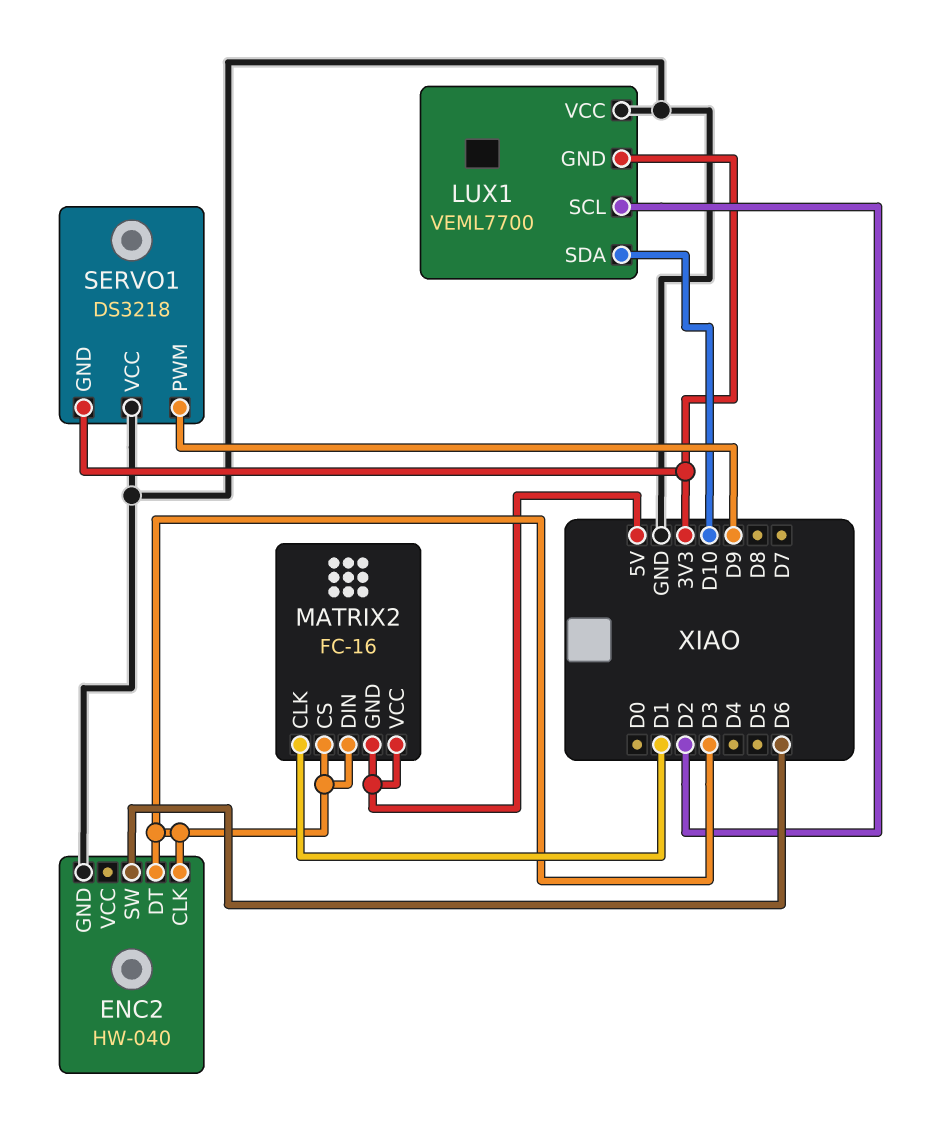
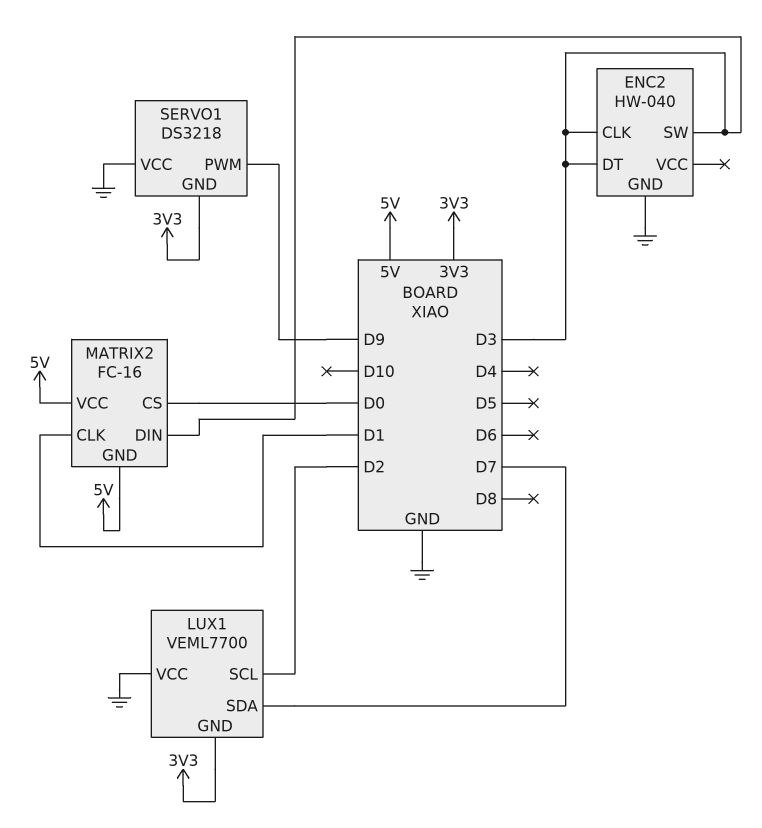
ENC2 pin SW: D6 -> D3
LUX1 pin SDA: D10 -> D7
MATRIX2 pin CS: D3 -> D0

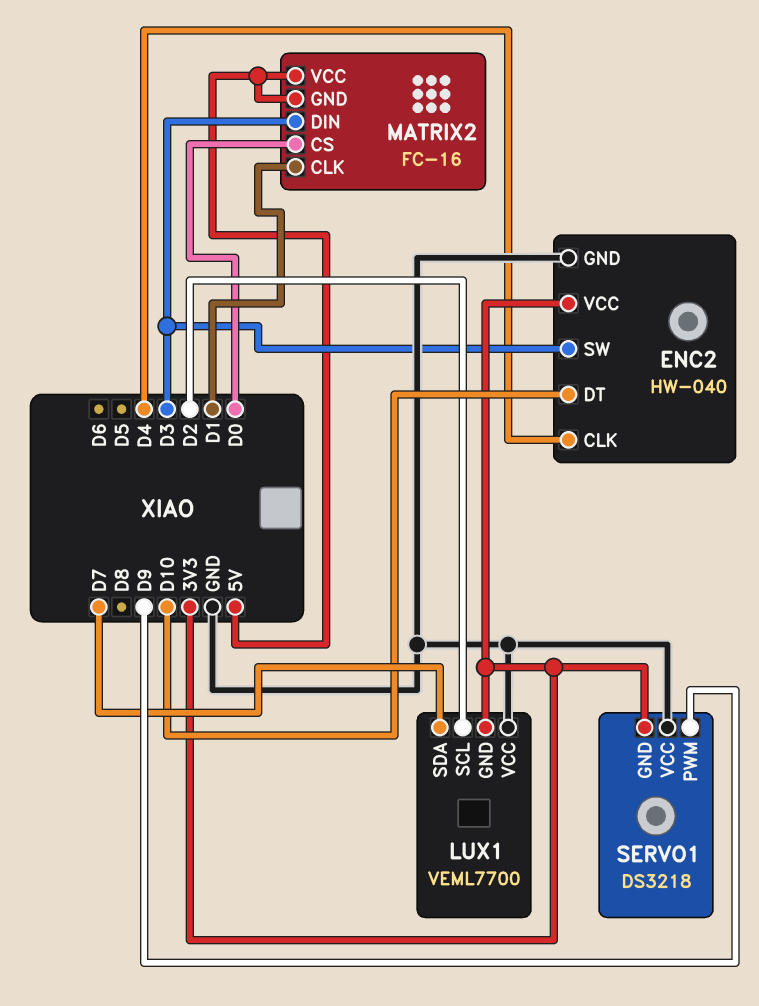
ENC2 pin CLK: D3 -> D4
ENC2 pin DT: D3 -> D10
ENC2 pin VCC: none -> 3V3

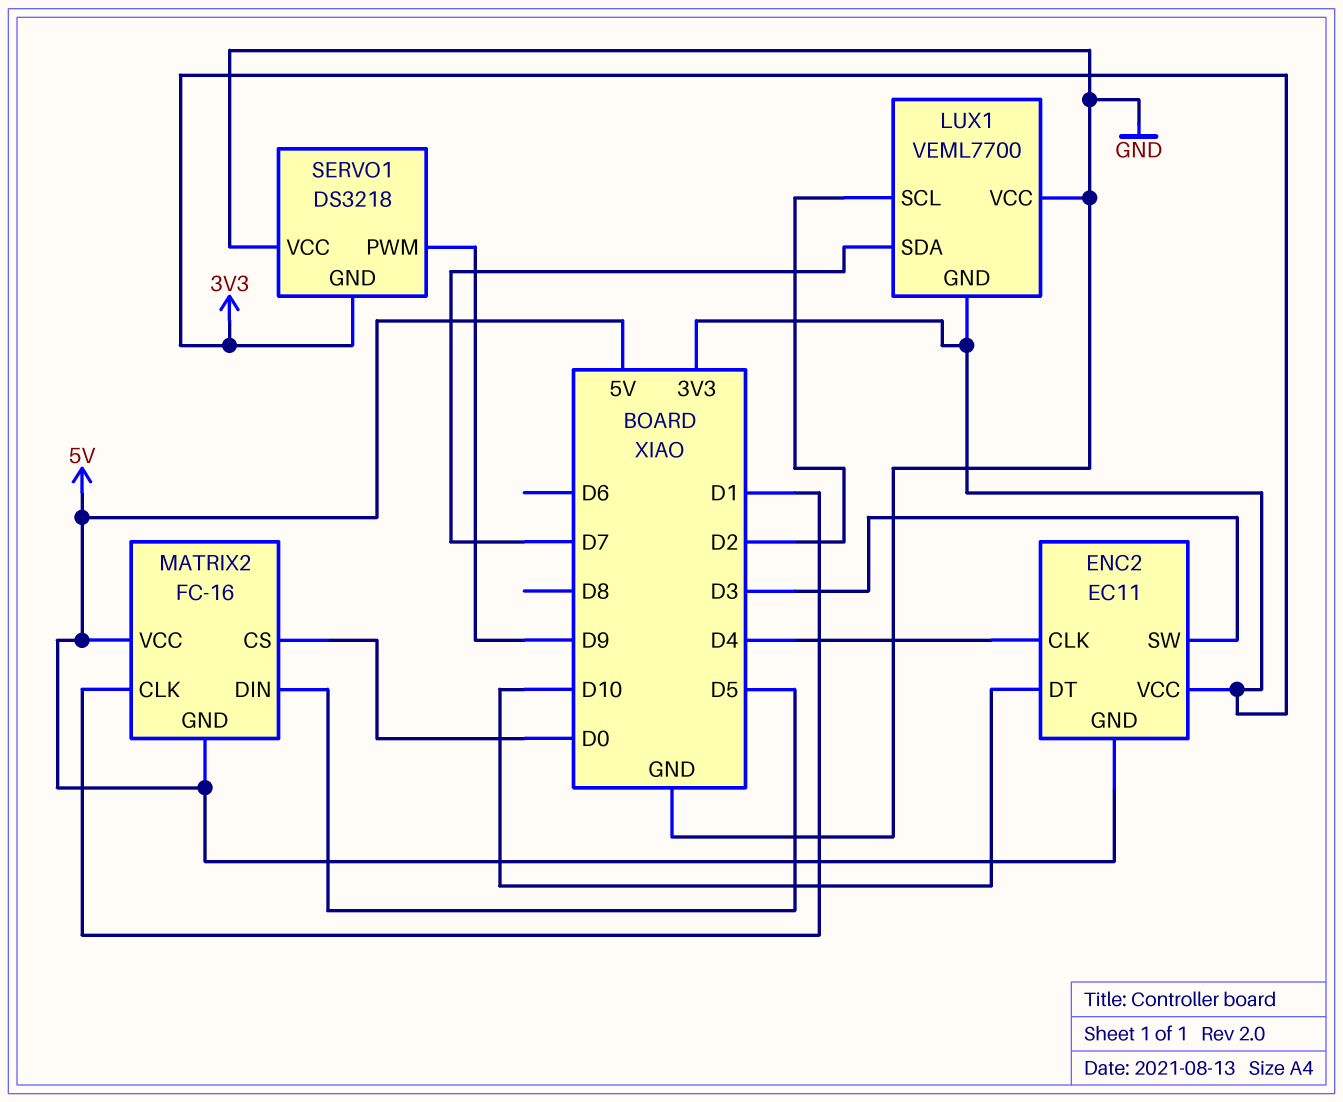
ENC2: HW-040 -> EC11
ENC2 pin GND: GND -> 5V
MATRIX2 pin DIN: D3 -> D5

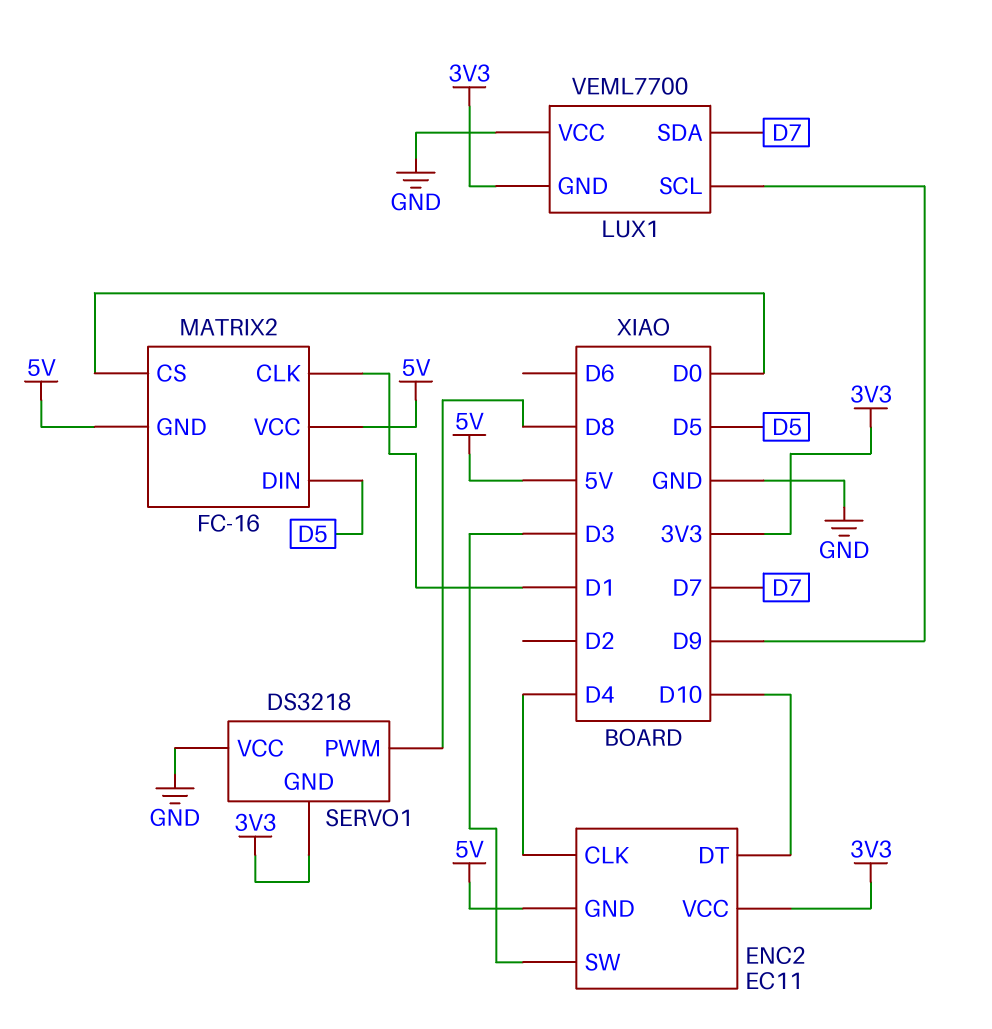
LUX1 pin SCL: D2 -> D9
SERVO1 pin PWM: D9 -> D8

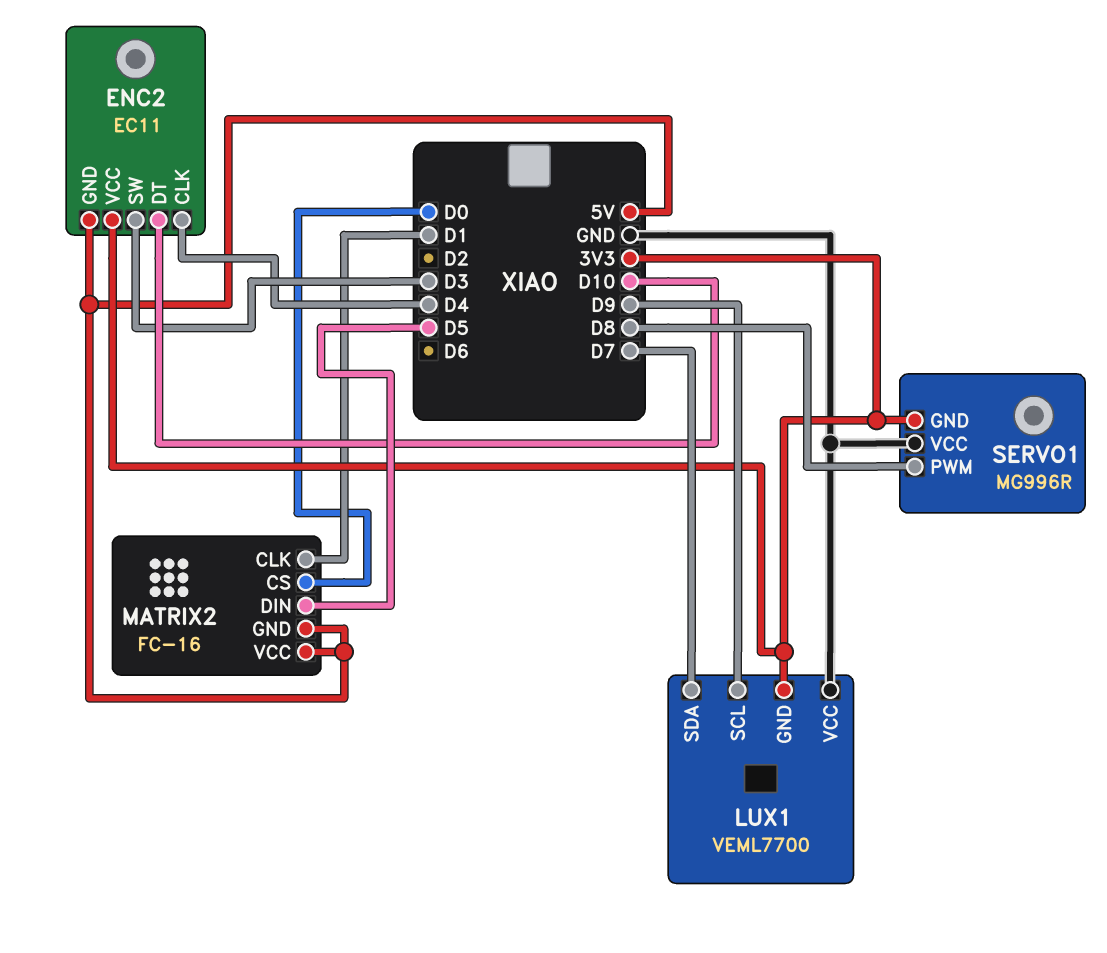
SERVO1: DS3218 -> MG996R

